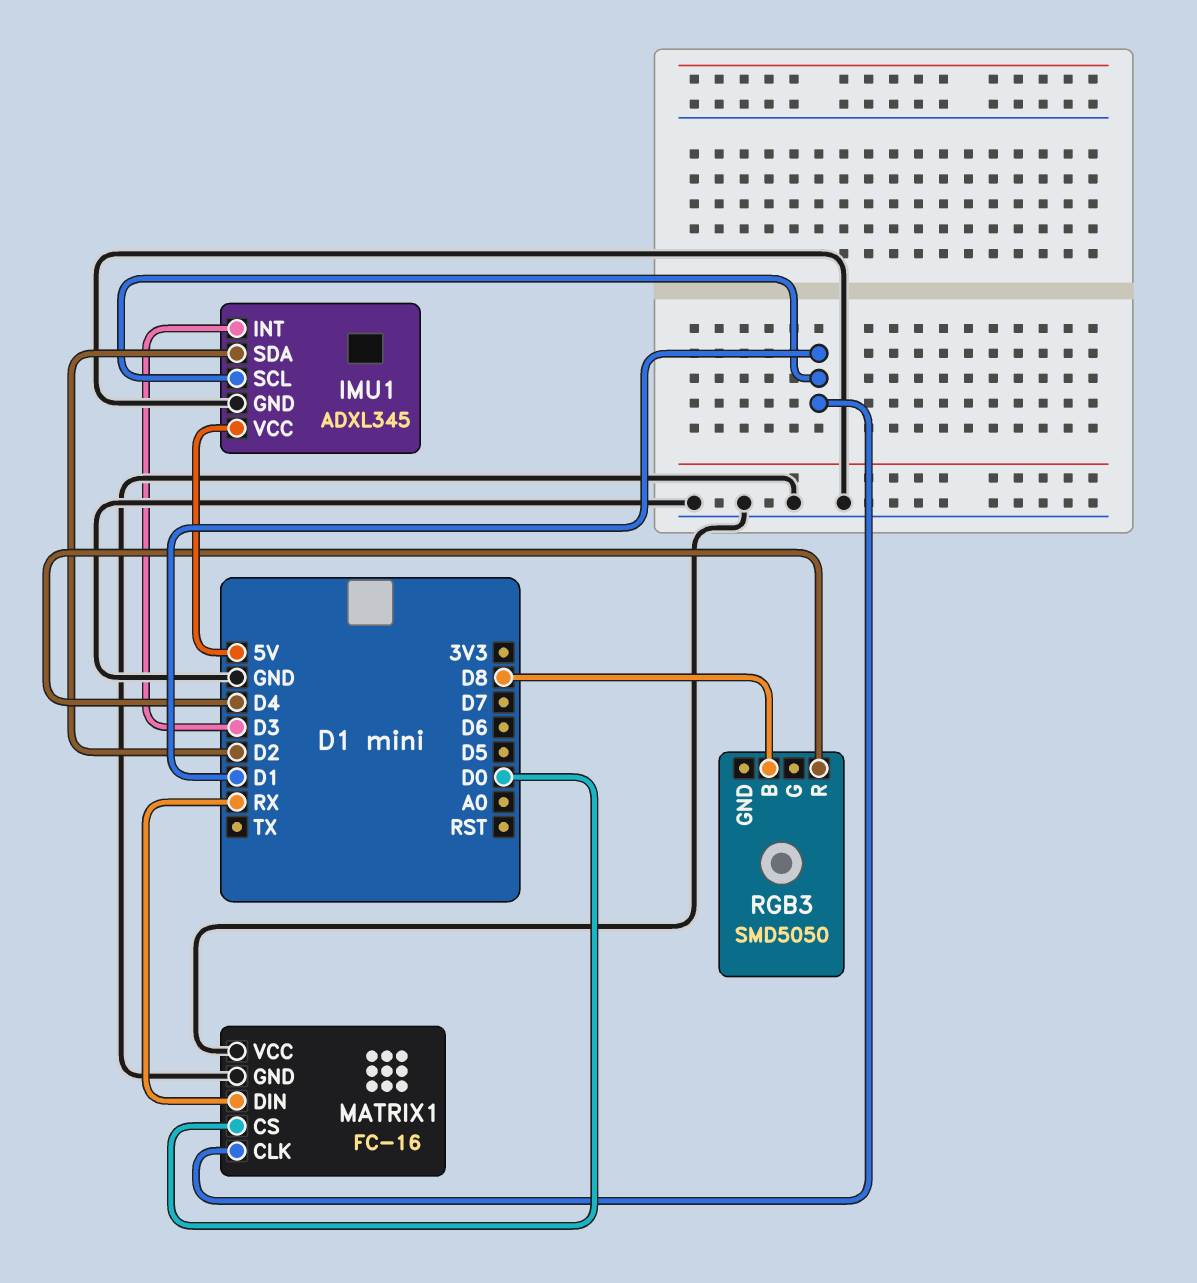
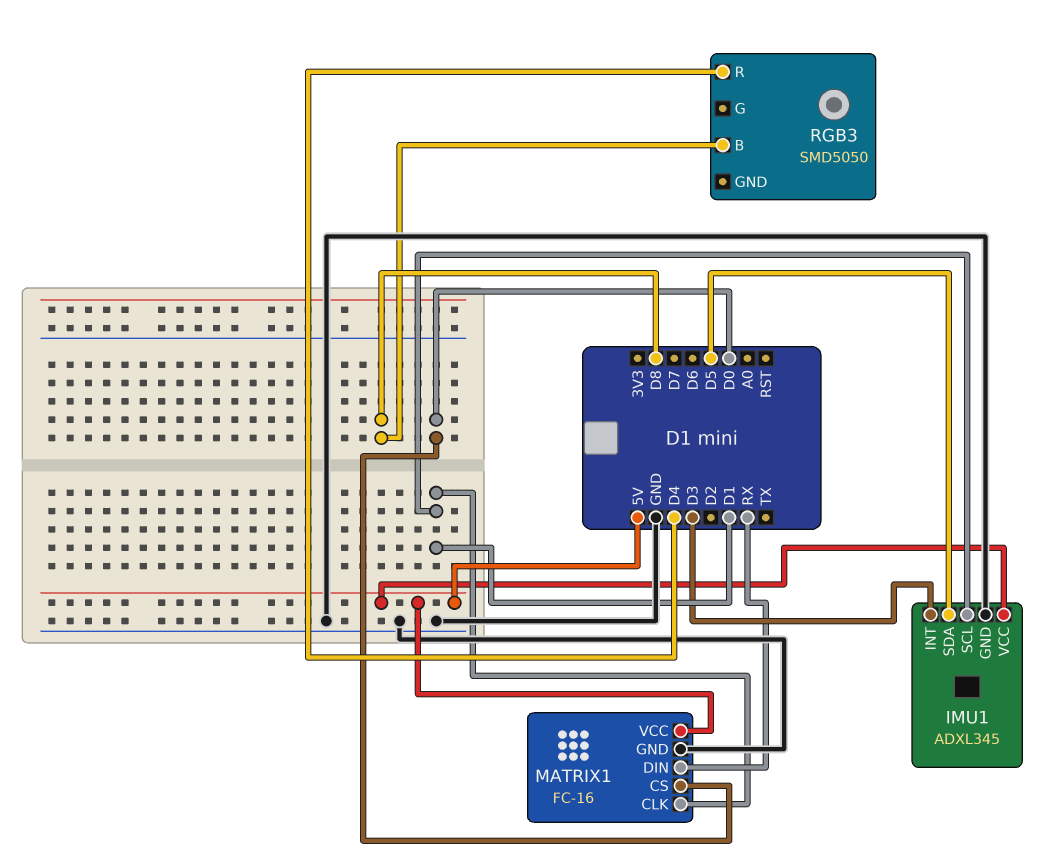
IMU1 pin SDA: D2 -> D5
MATRIX1 pin VCC: GND -> 5V

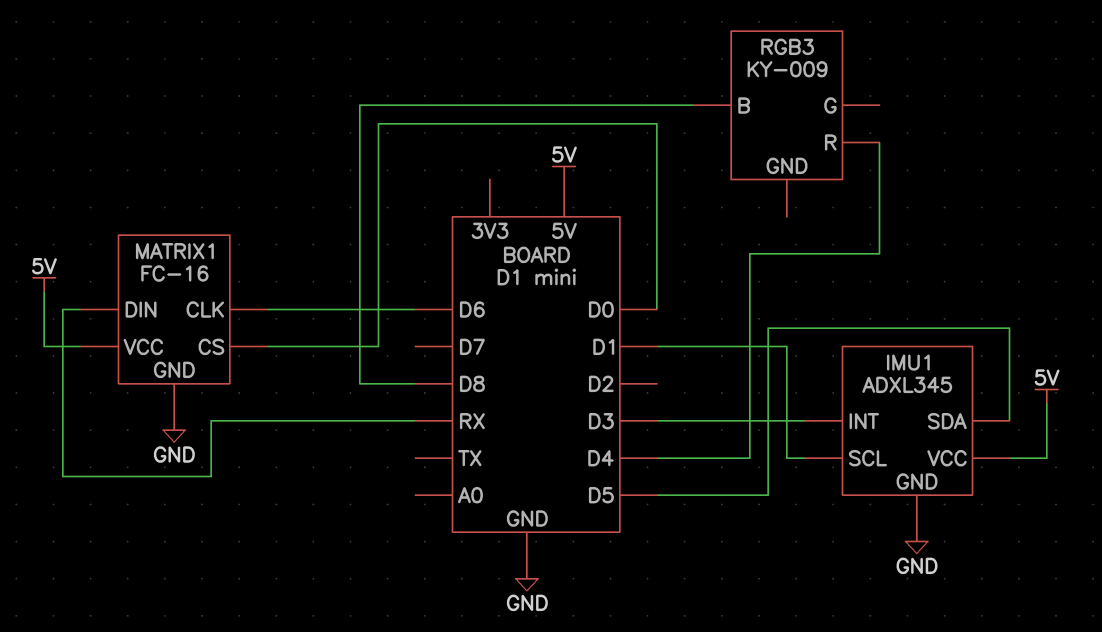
MATRIX1 pin CLK: D1 -> D6
RGB3: SMD5050 -> KY-009

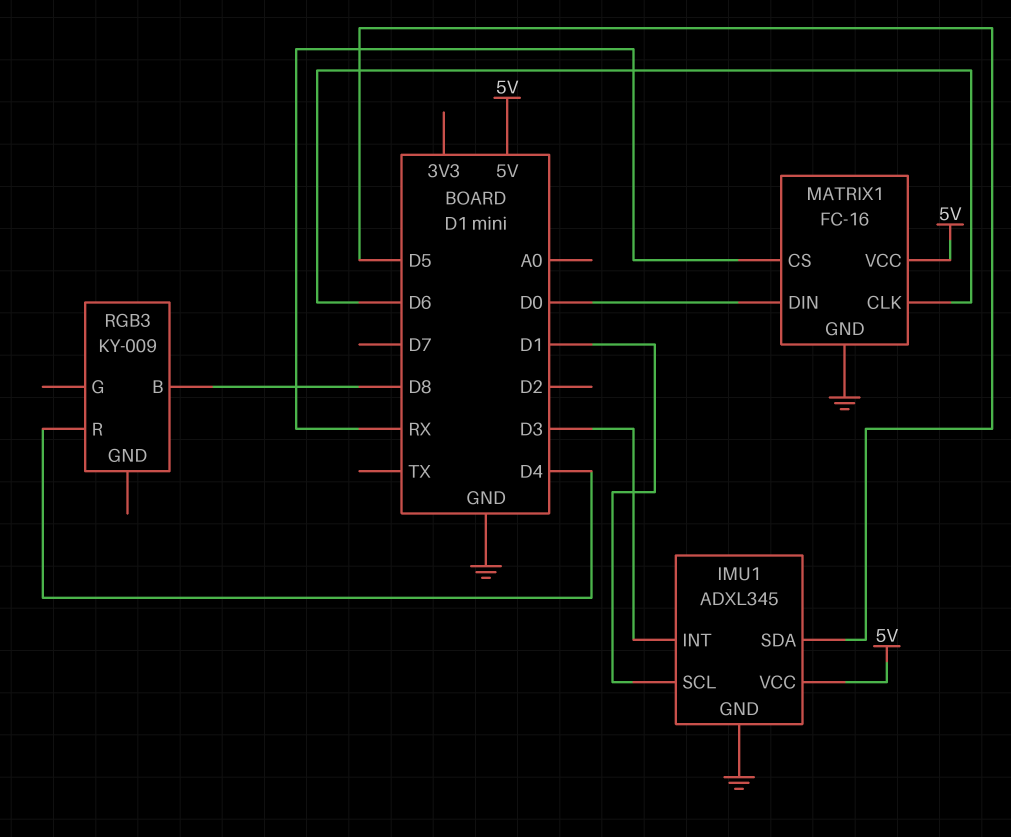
MATRIX1 pin CS: D0 -> RX
MATRIX1 pin DIN: RX -> D0

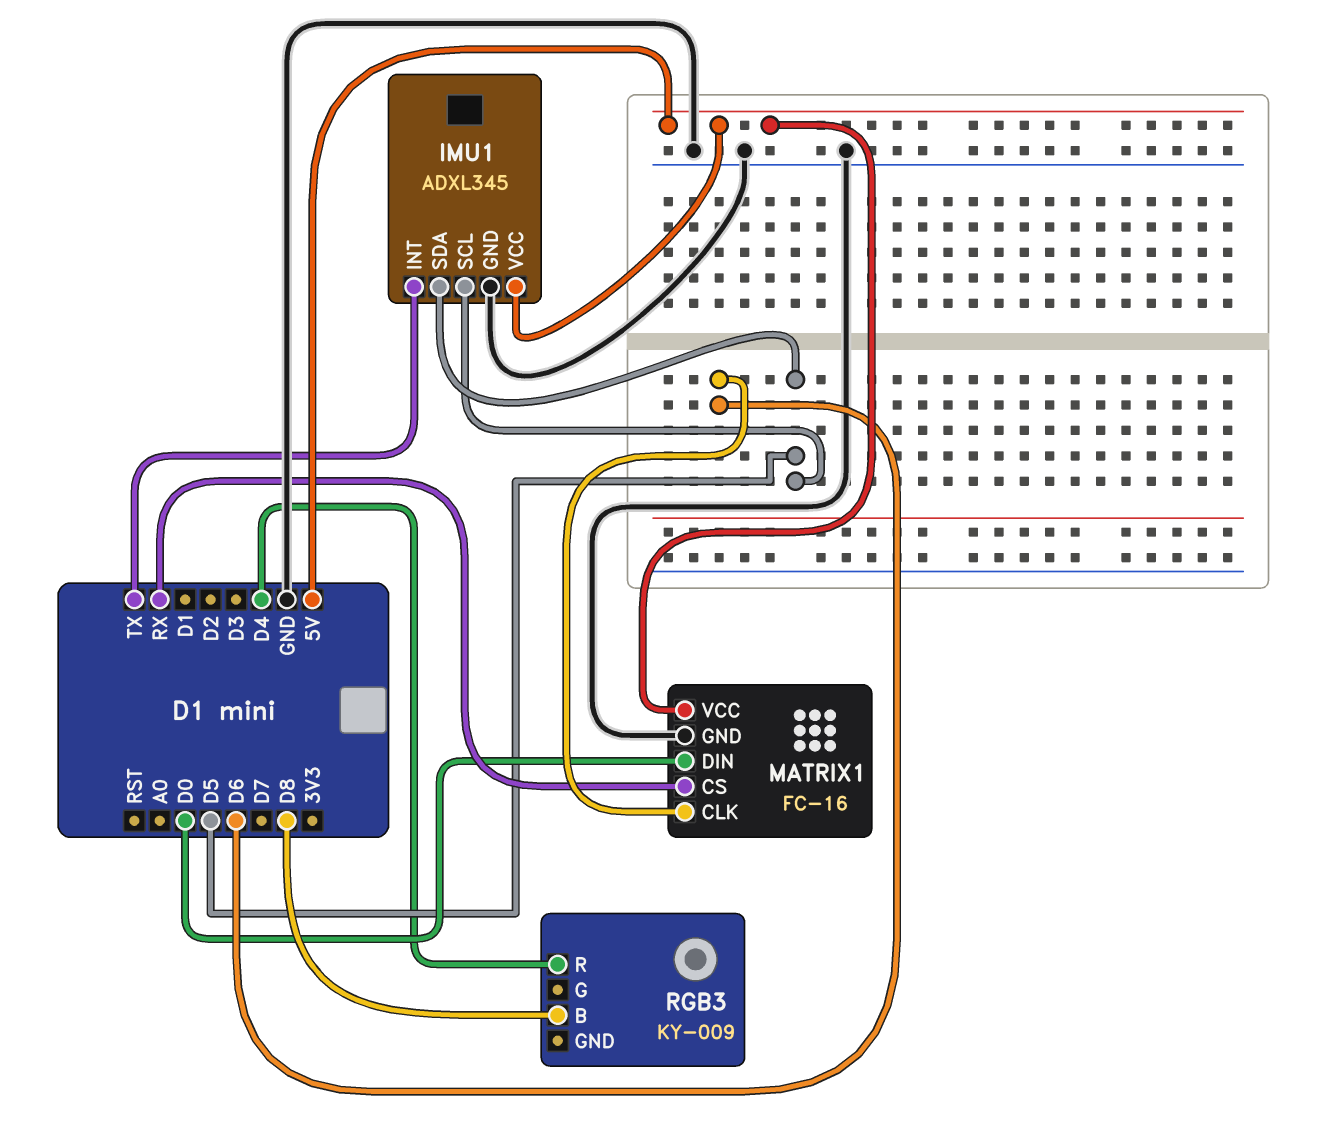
IMU1 pin INT: D3 -> TX
IMU1 pin SCL: D1 -> D5

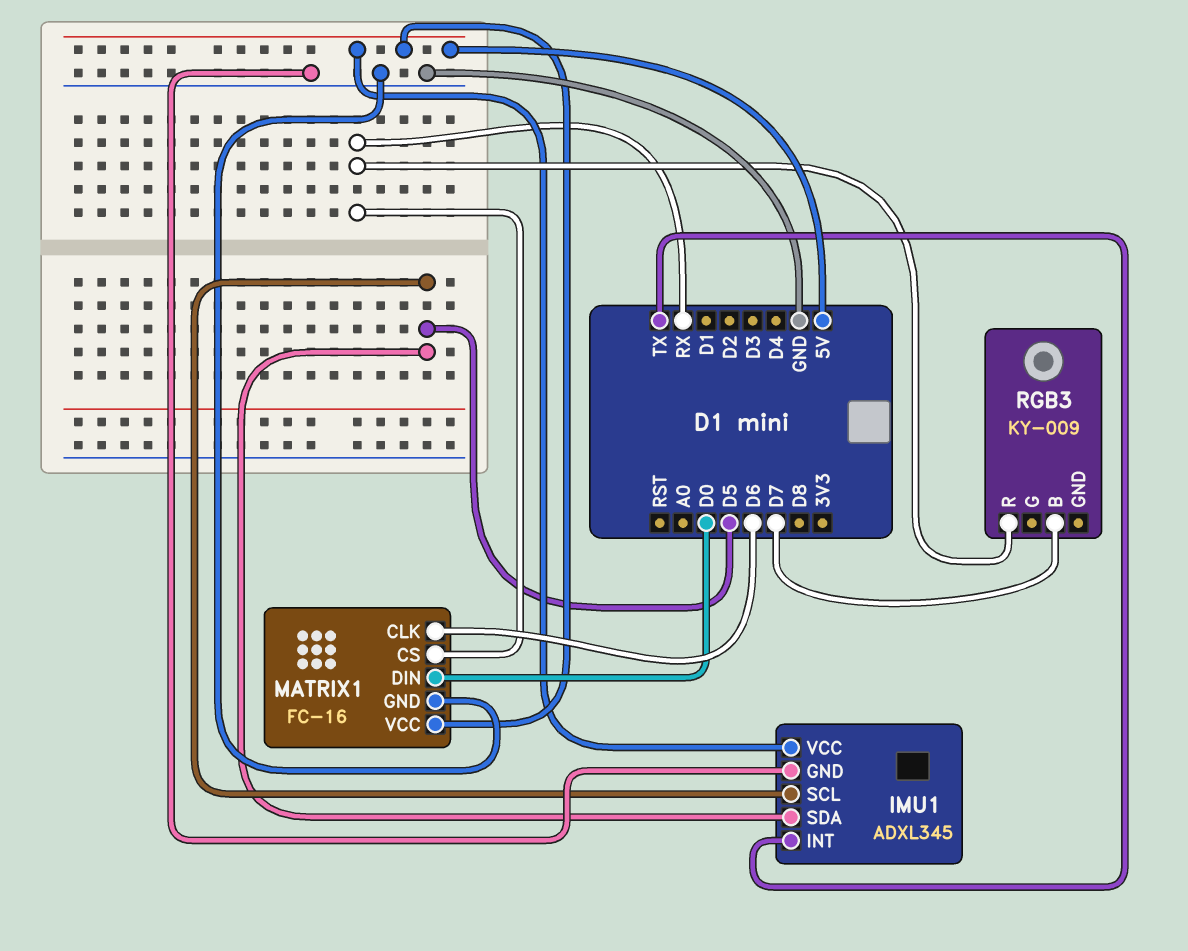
RGB3 pin B: D8 -> D7
RGB3 pin R: D4 -> RX

